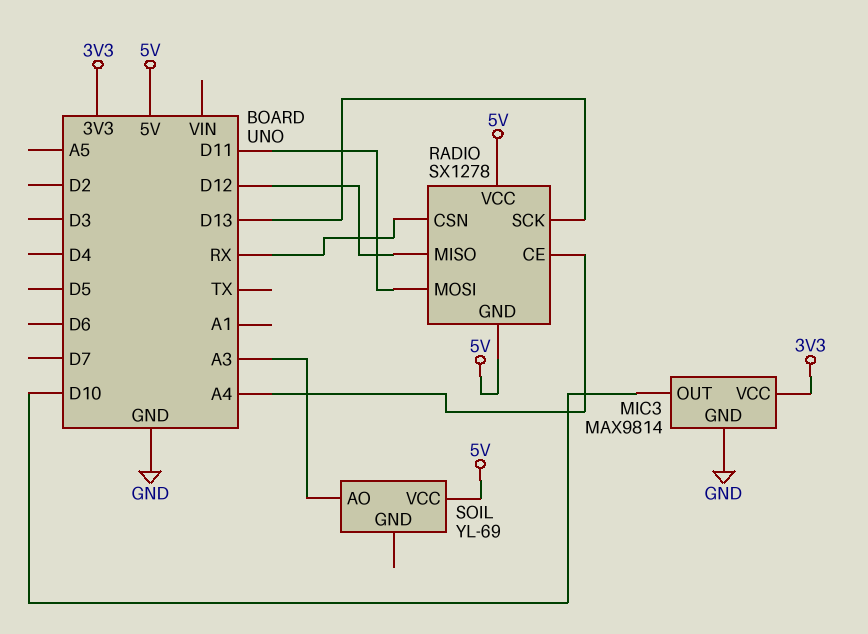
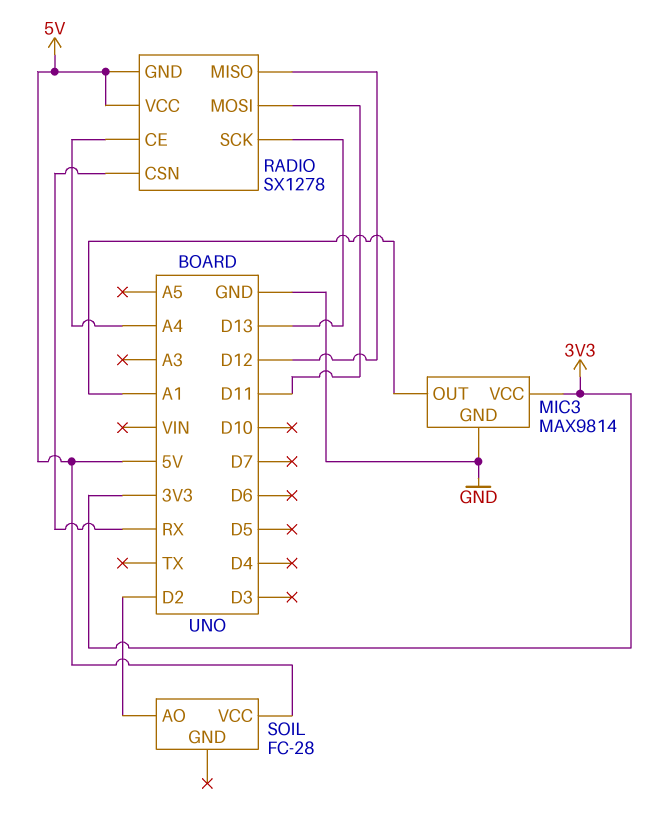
MIC3 pin OUT: D10 -> A1
SOIL: YL-69 -> FC-28
SOIL pin AO: A3 -> D2

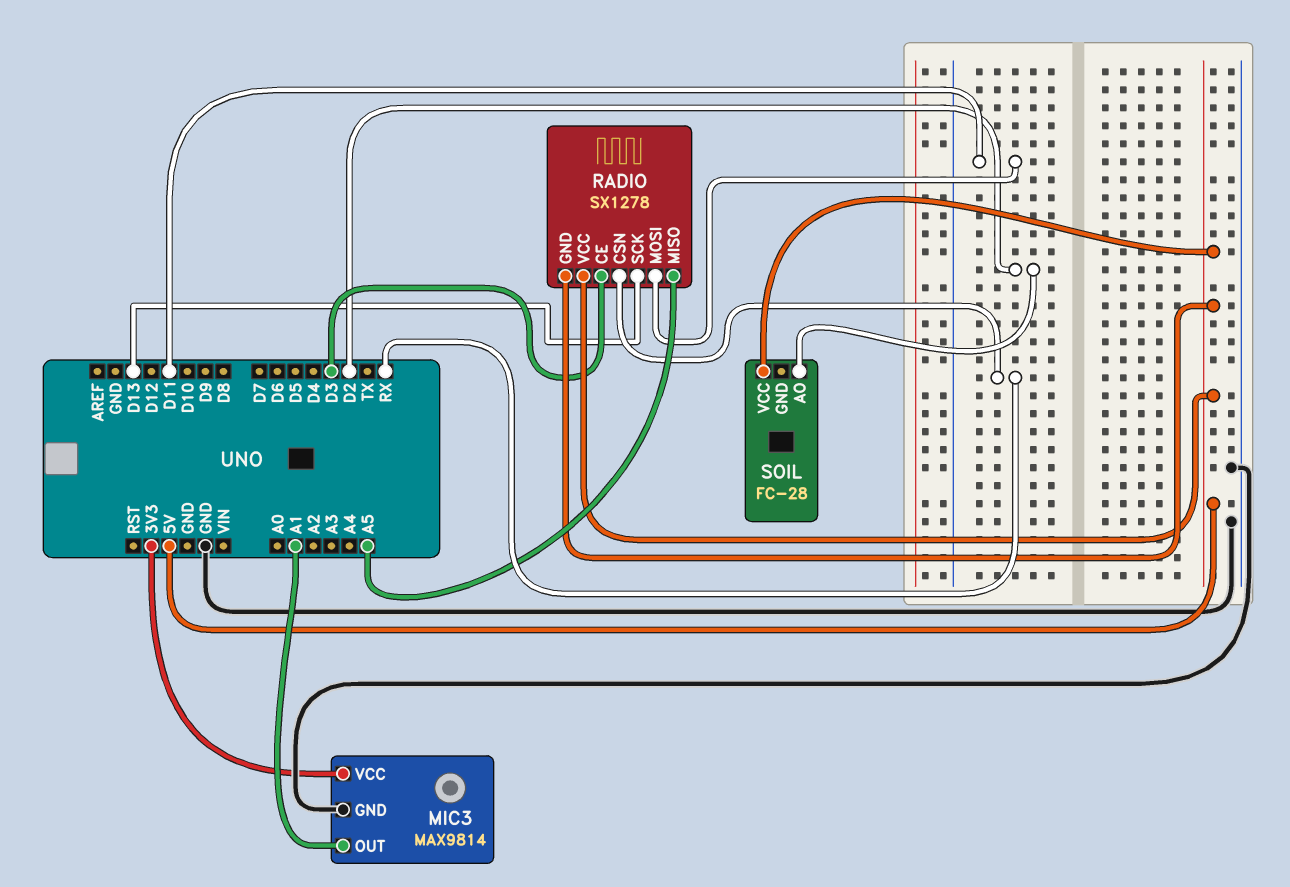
RADIO pin CE: A4 -> D3
RADIO pin MISO: D12 -> A5

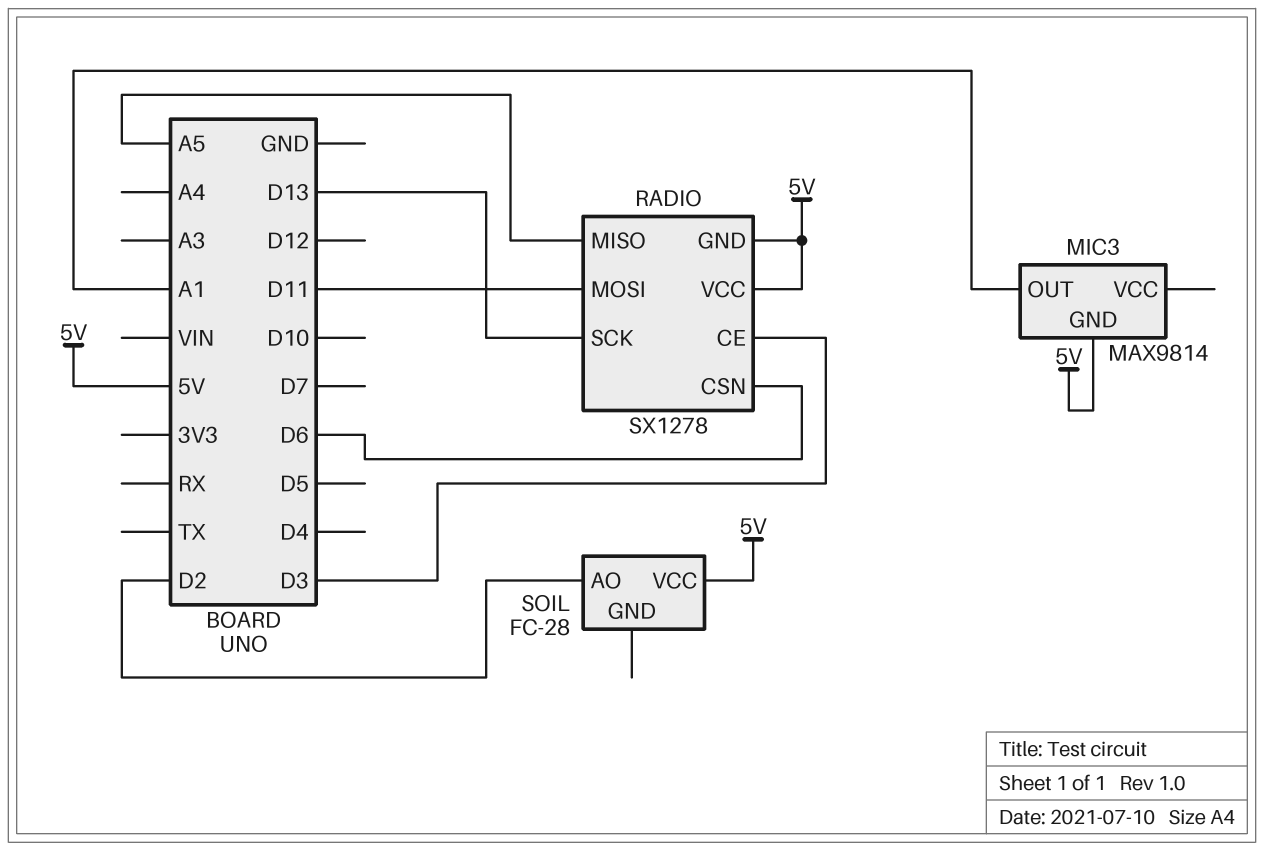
MIC3 pin GND: GND -> 5V
MIC3 pin VCC: 3V3 -> none
RADIO pin CSN: RX -> D6

